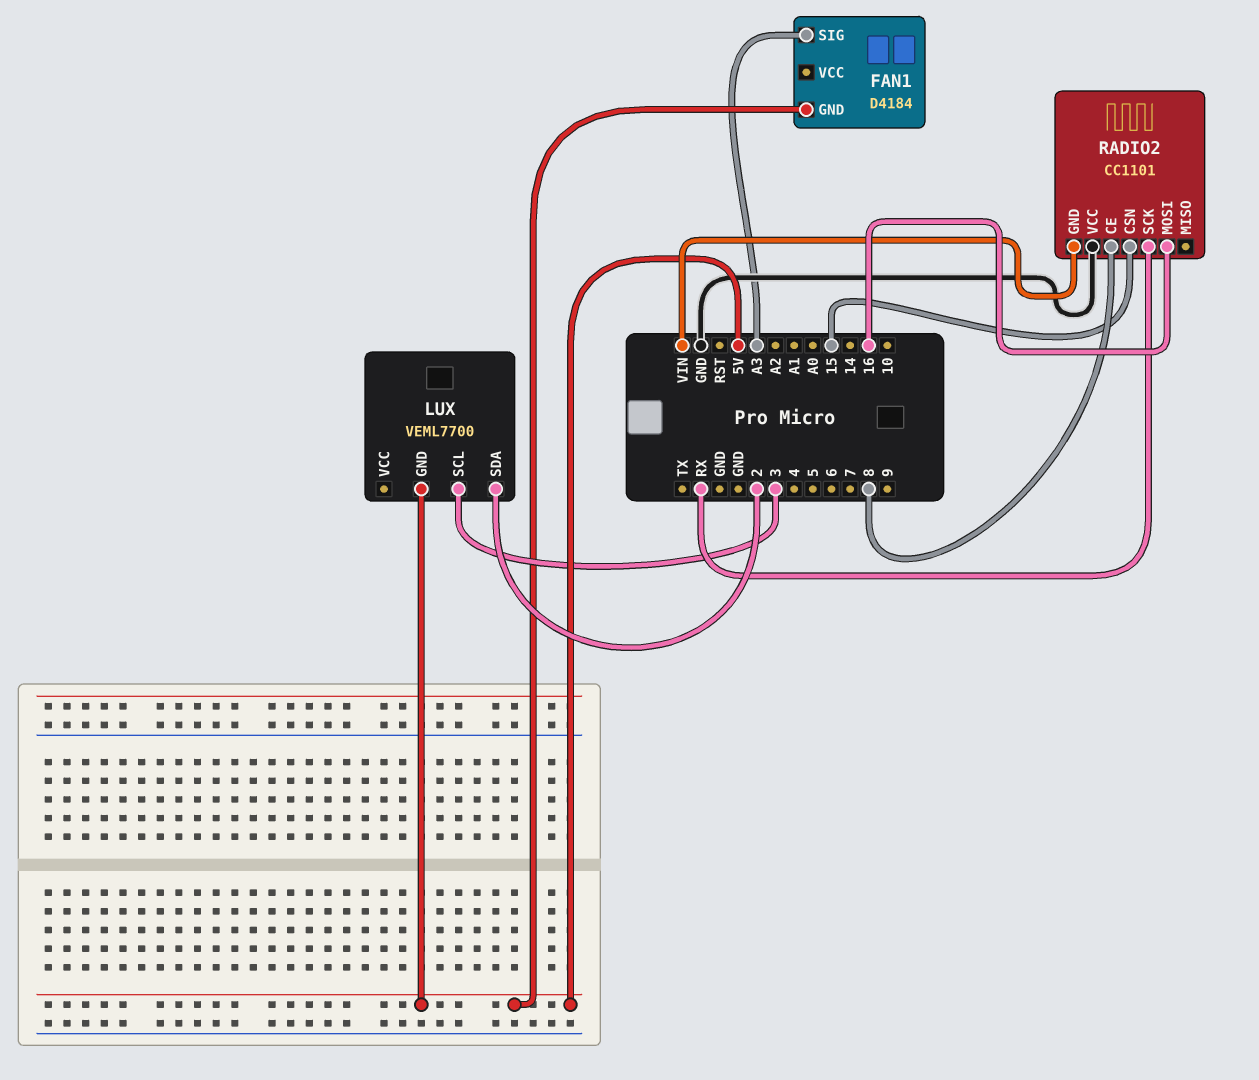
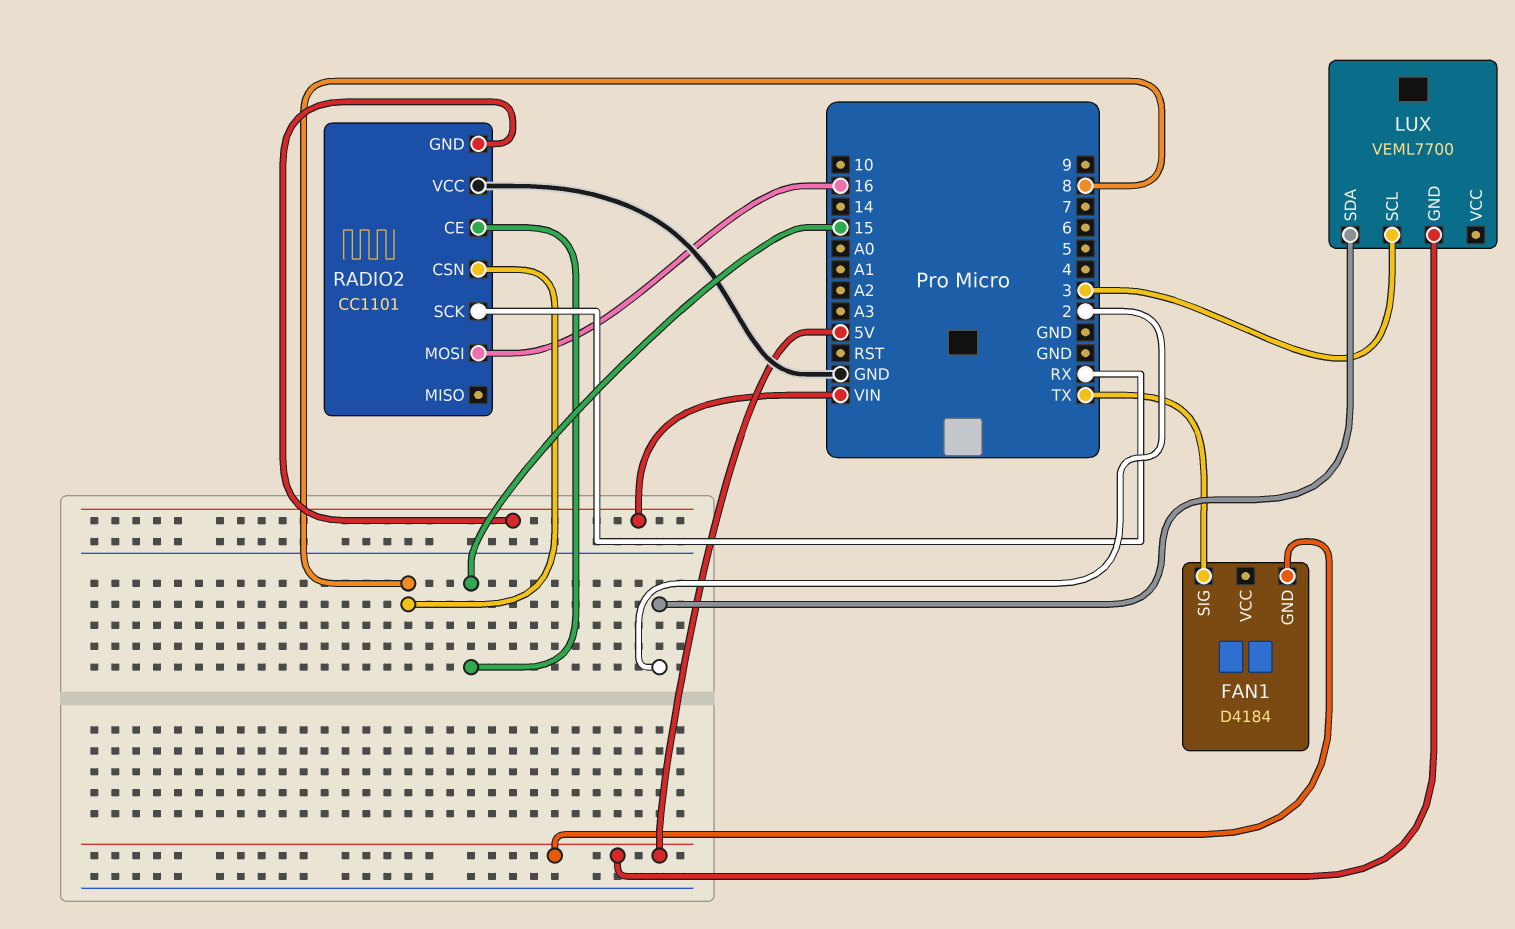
FAN1 pin SIG: A3 -> TX
RADIO2 pin CE: 8 -> 15
RADIO2 pin CSN: 15 -> 8

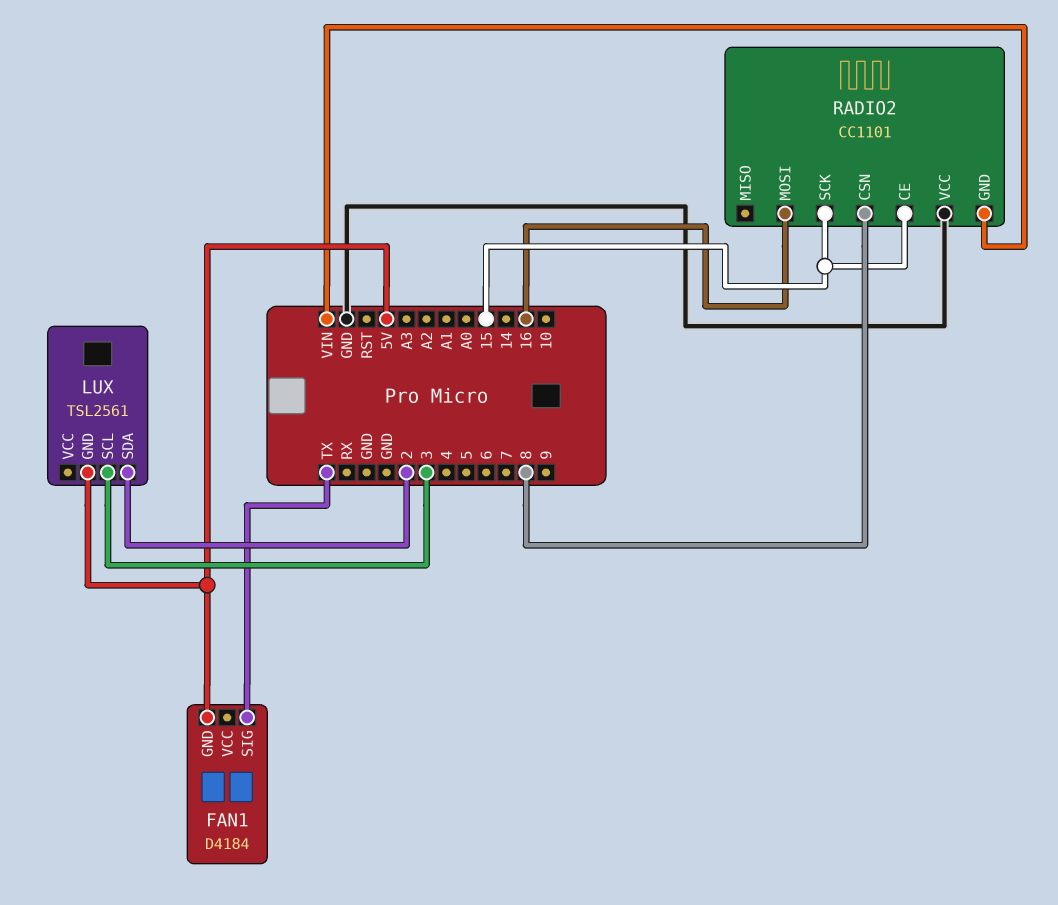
LUX: VEML7700 -> TSL2561
RADIO2 pin SCK: RX -> 15

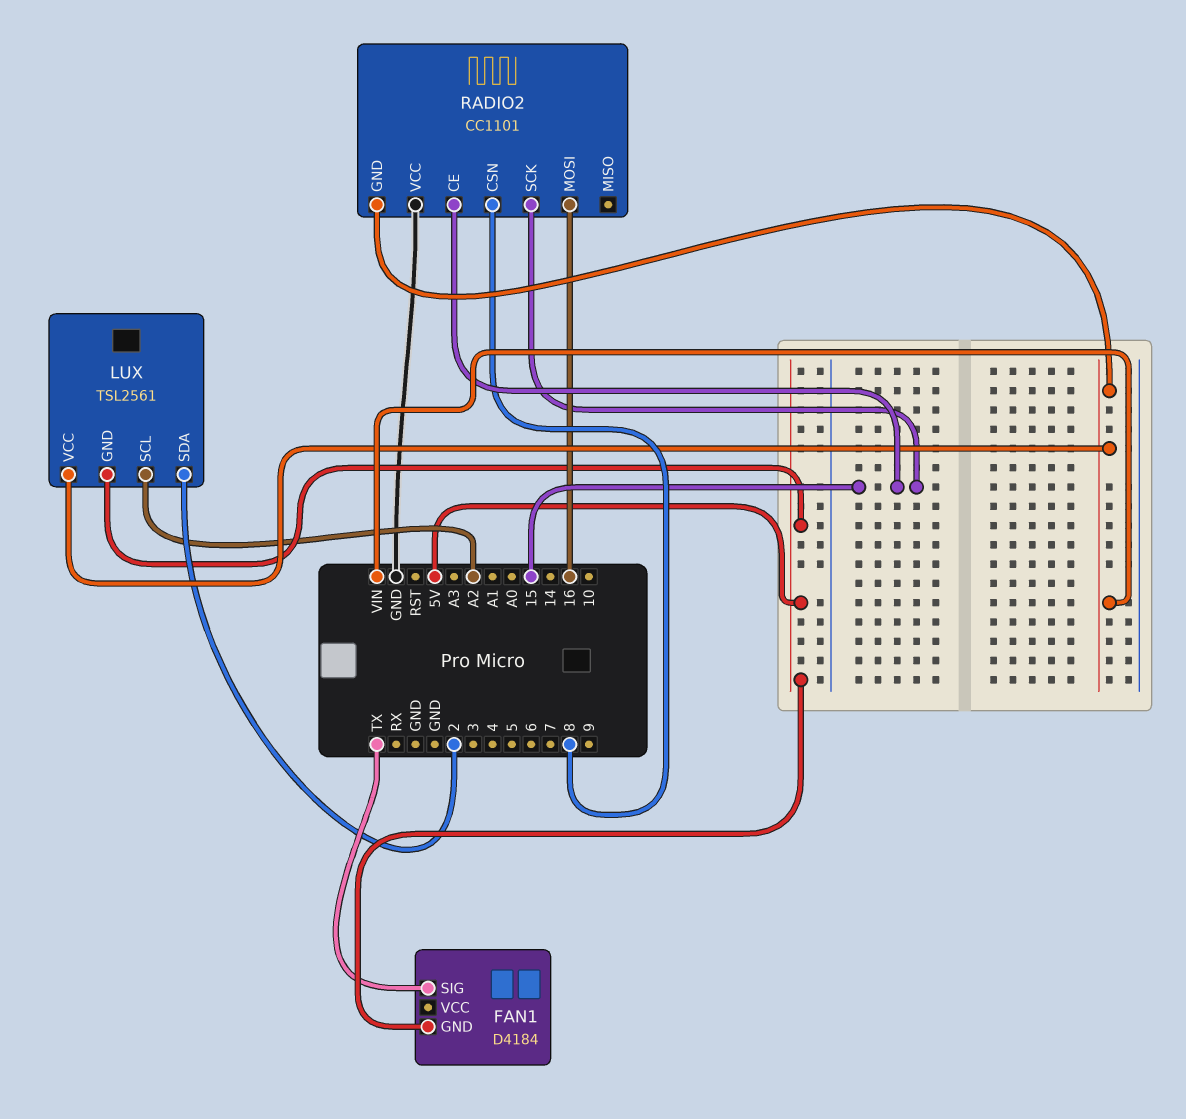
LUX pin SCL: 3 -> A2
LUX pin VCC: none -> VIN

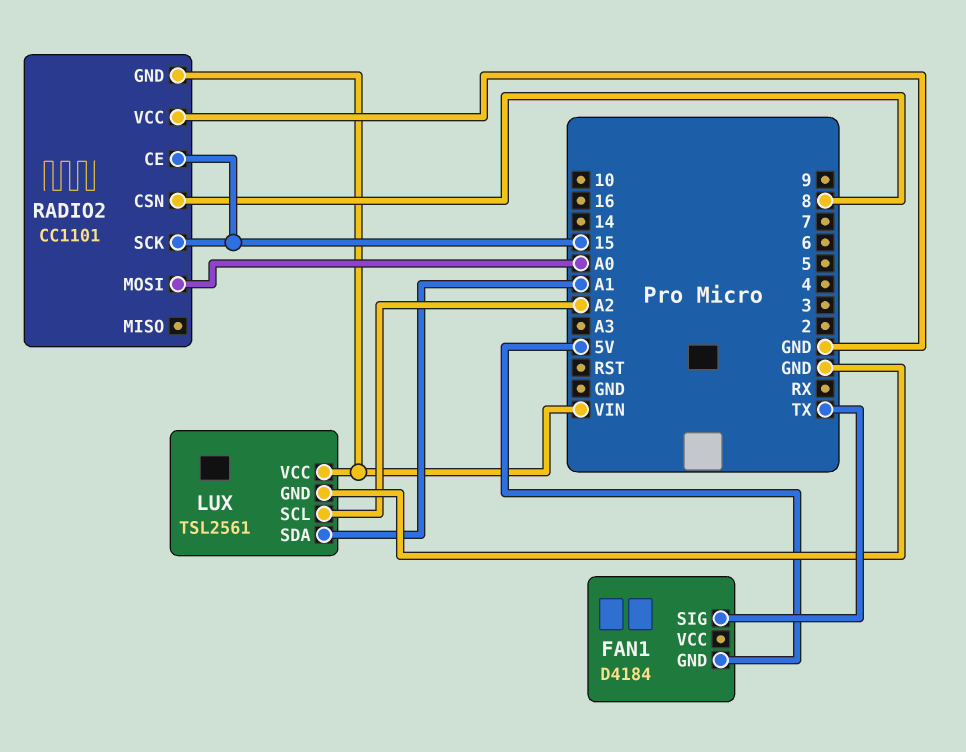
LUX pin GND: 5V -> GND
LUX pin SDA: 2 -> A1
RADIO2 pin MOSI: 16 -> A0

